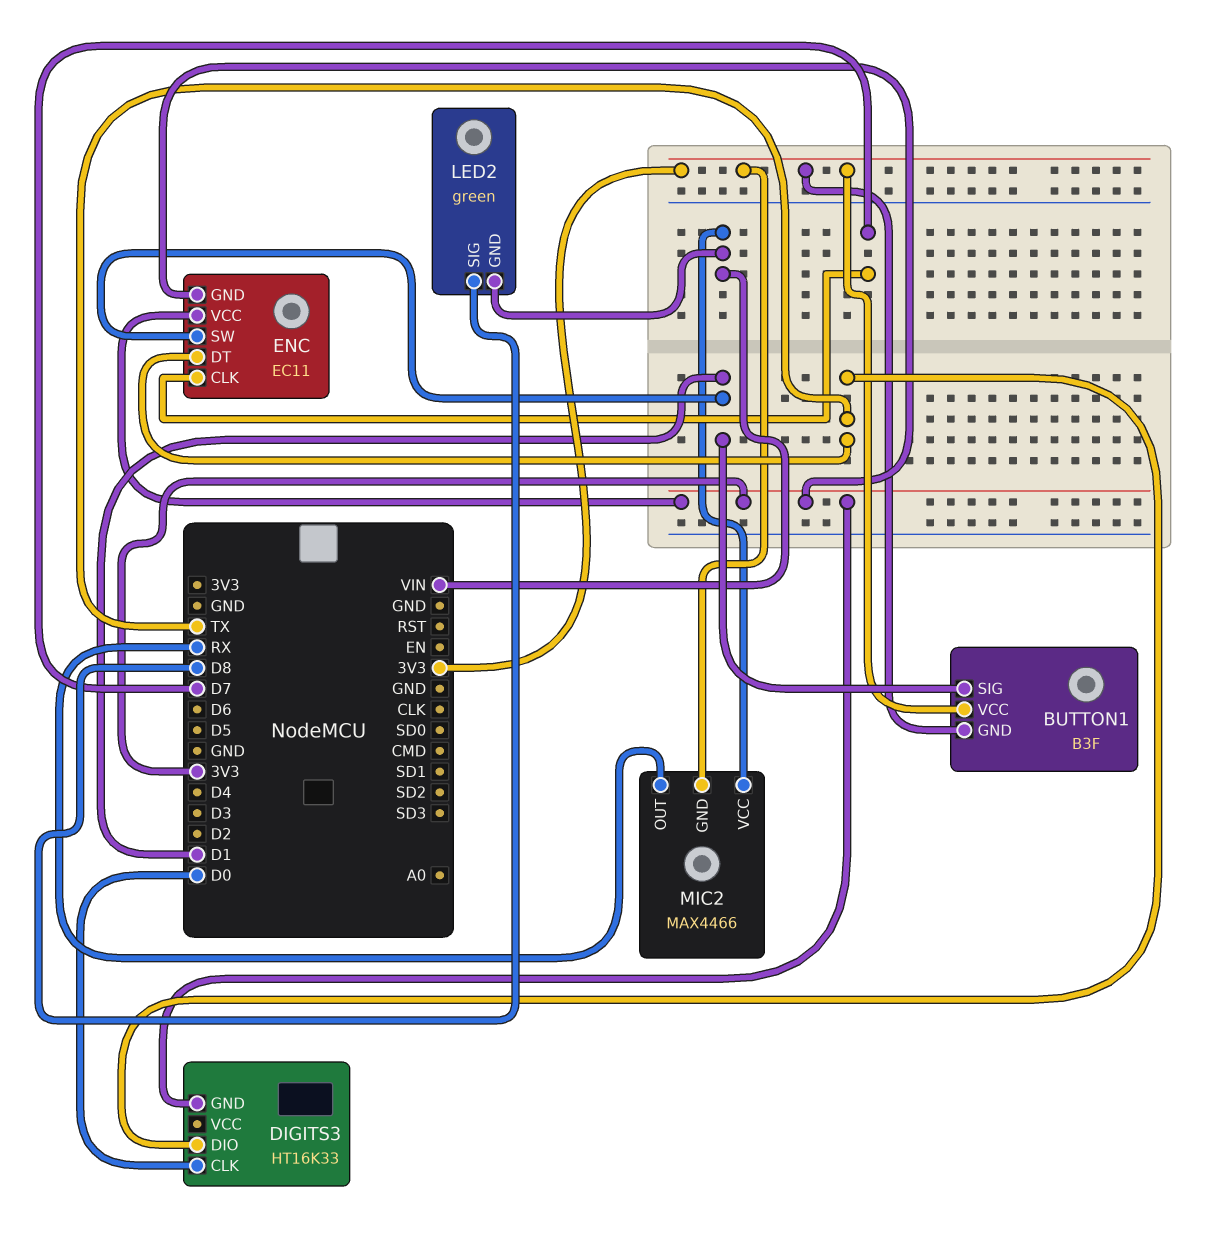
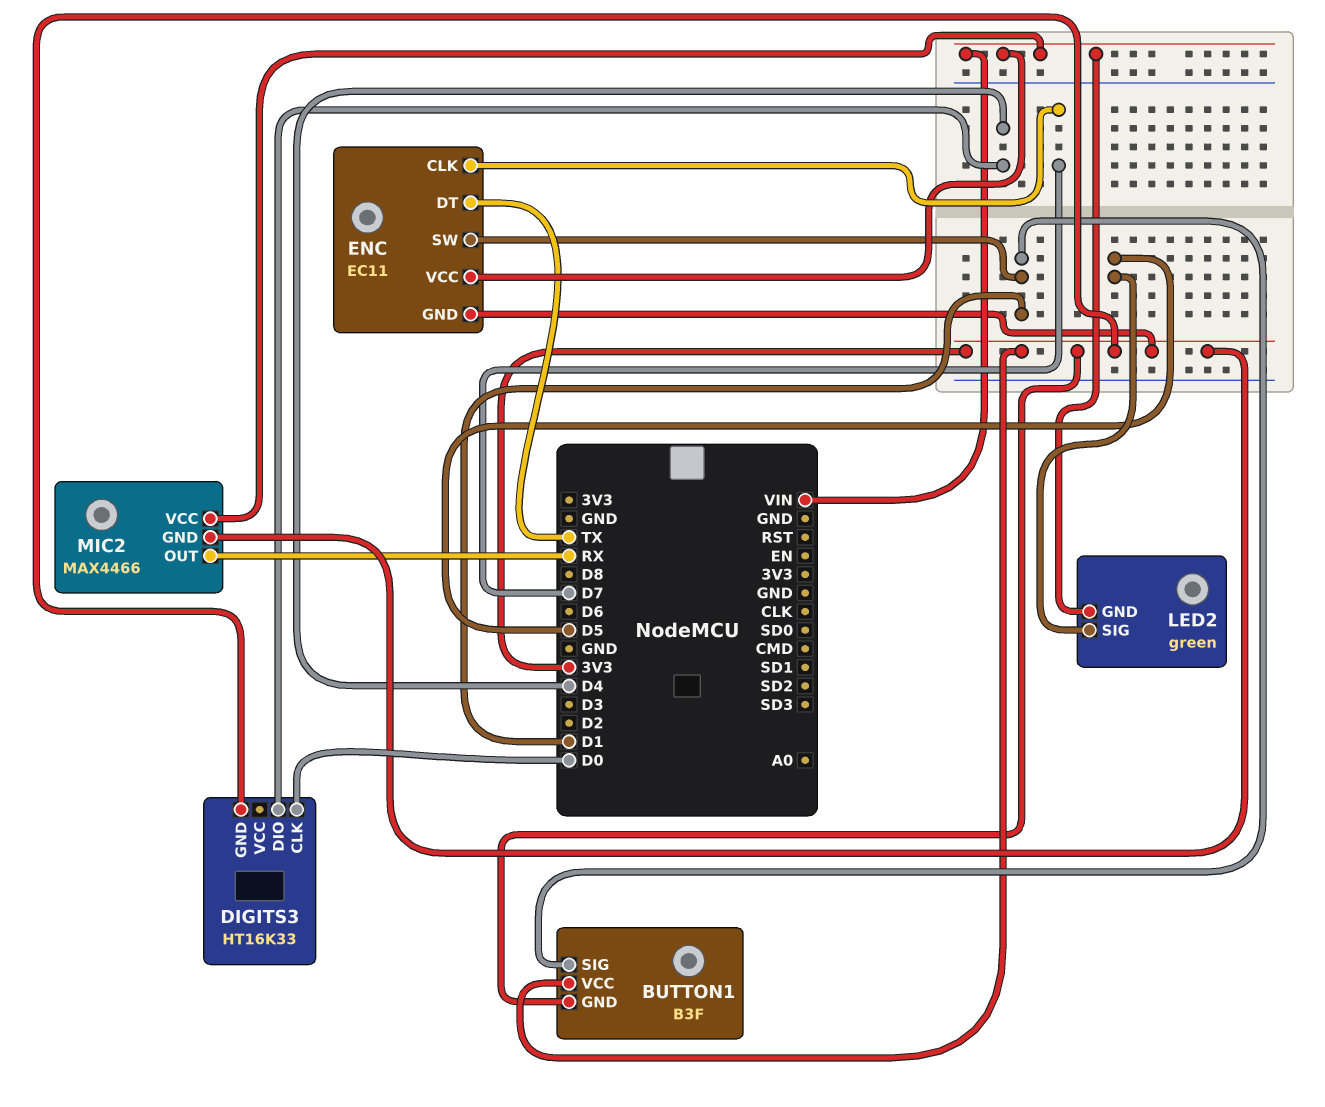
DIGITS3 pin DIO: TX -> D4
ENC pin VCC: 3V3 -> VIN
LED2 pin SIG: D8 -> D5

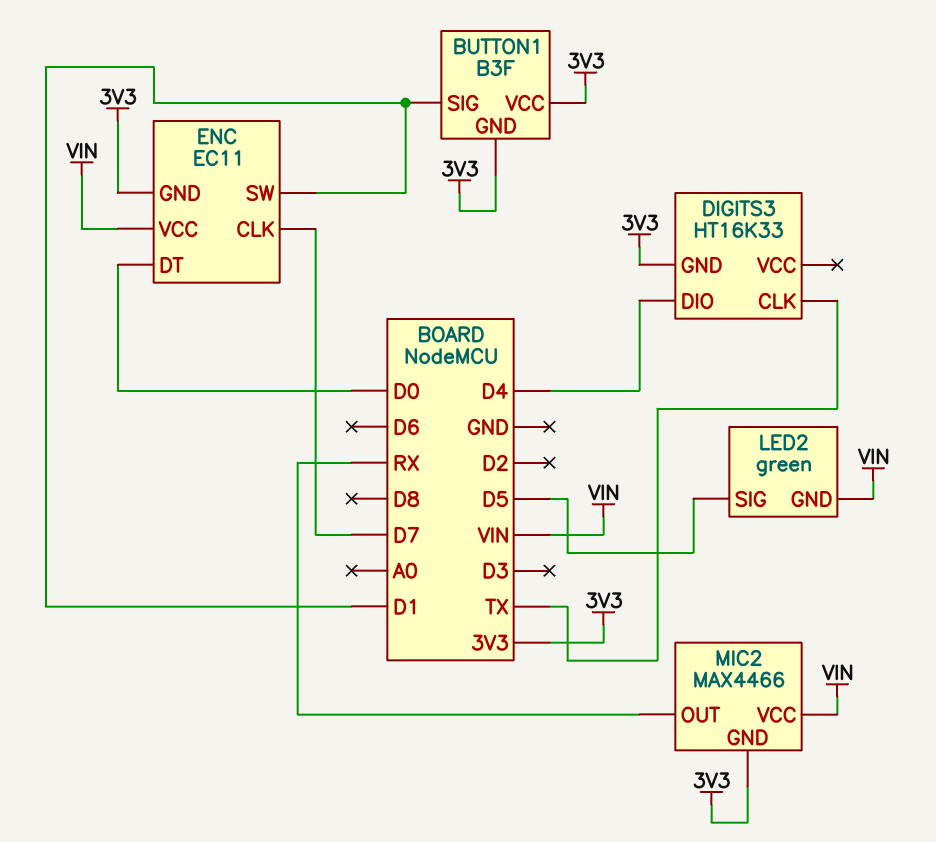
DIGITS3 pin CLK: D0 -> TX
ENC pin DT: TX -> D0

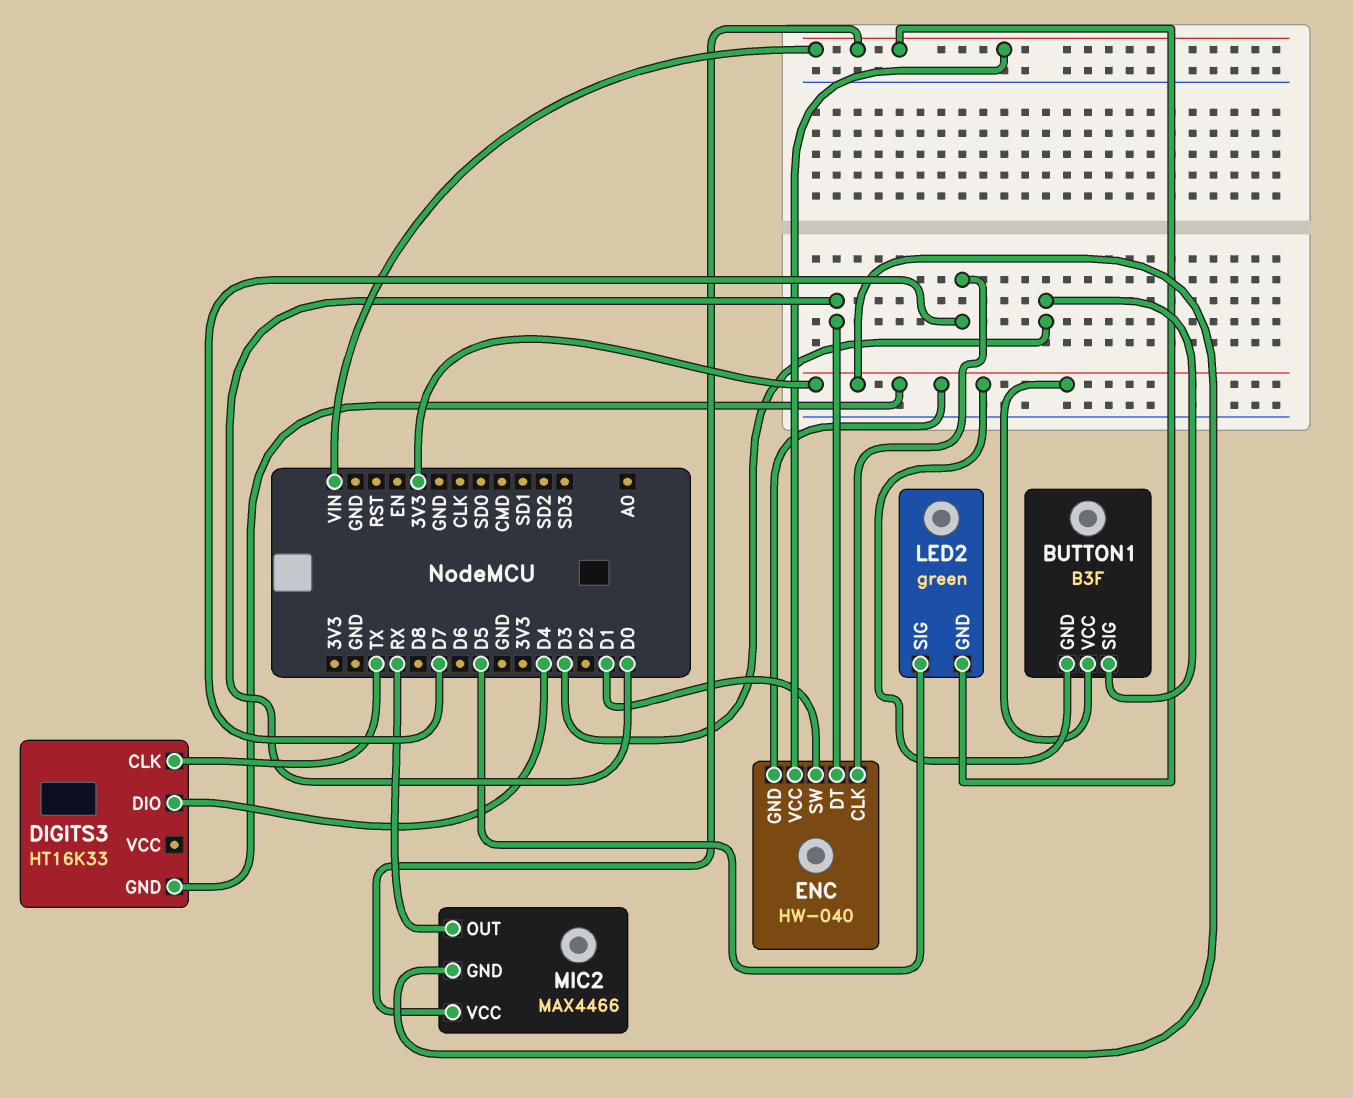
BUTTON1 pin SIG: D1 -> D3
ENC: EC11 -> HW-040

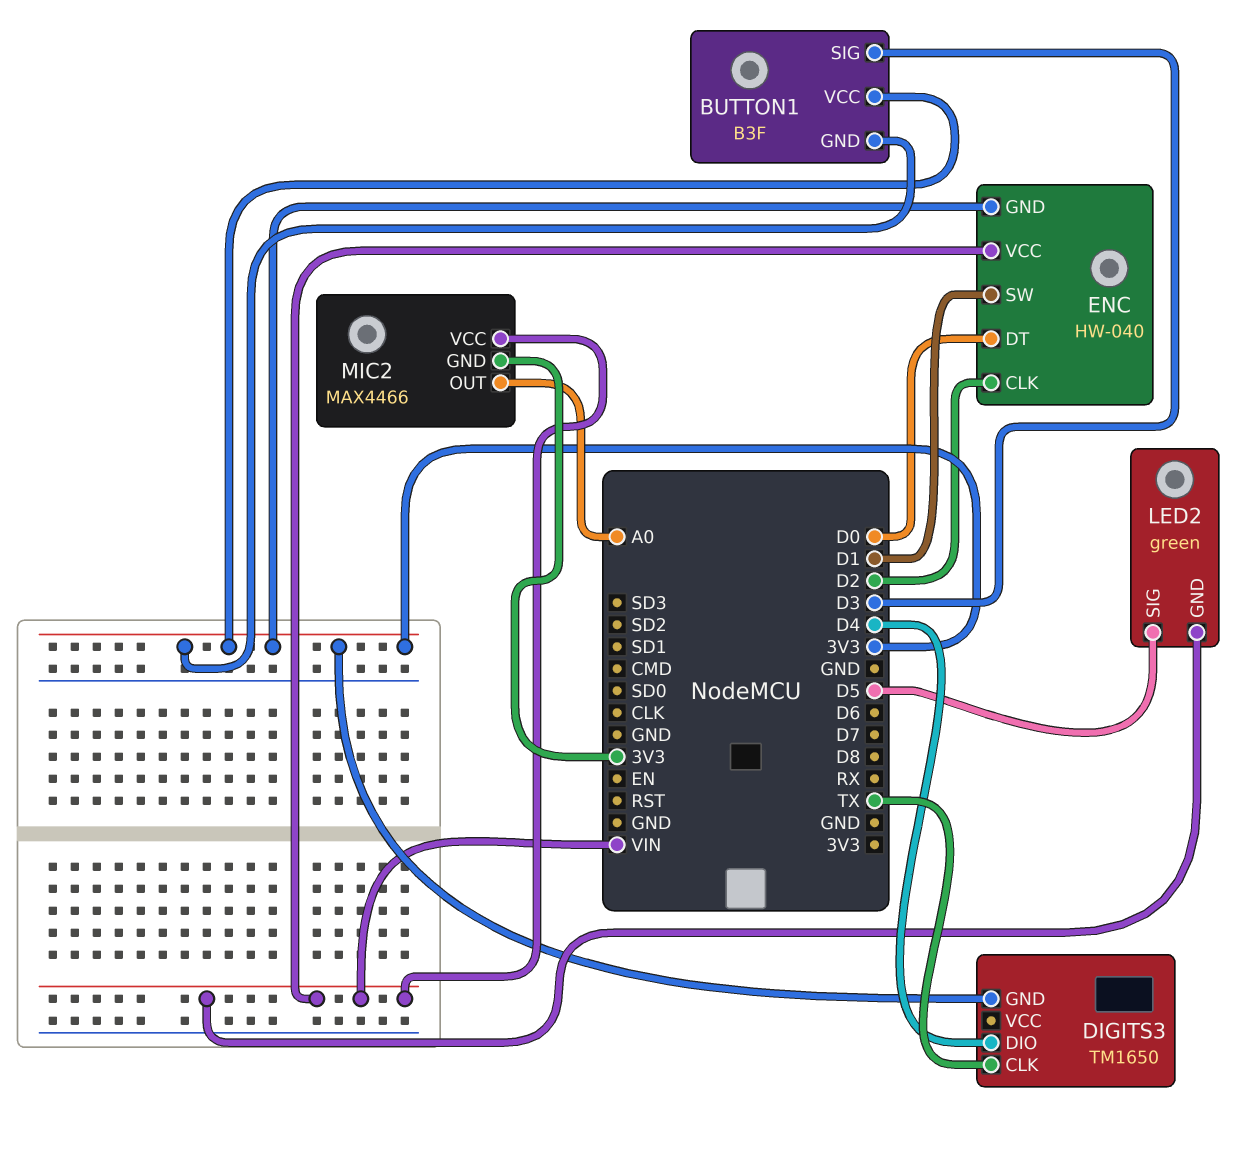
DIGITS3: HT16K33 -> TM1650
ENC pin CLK: D7 -> D2
MIC2 pin OUT: RX -> A0

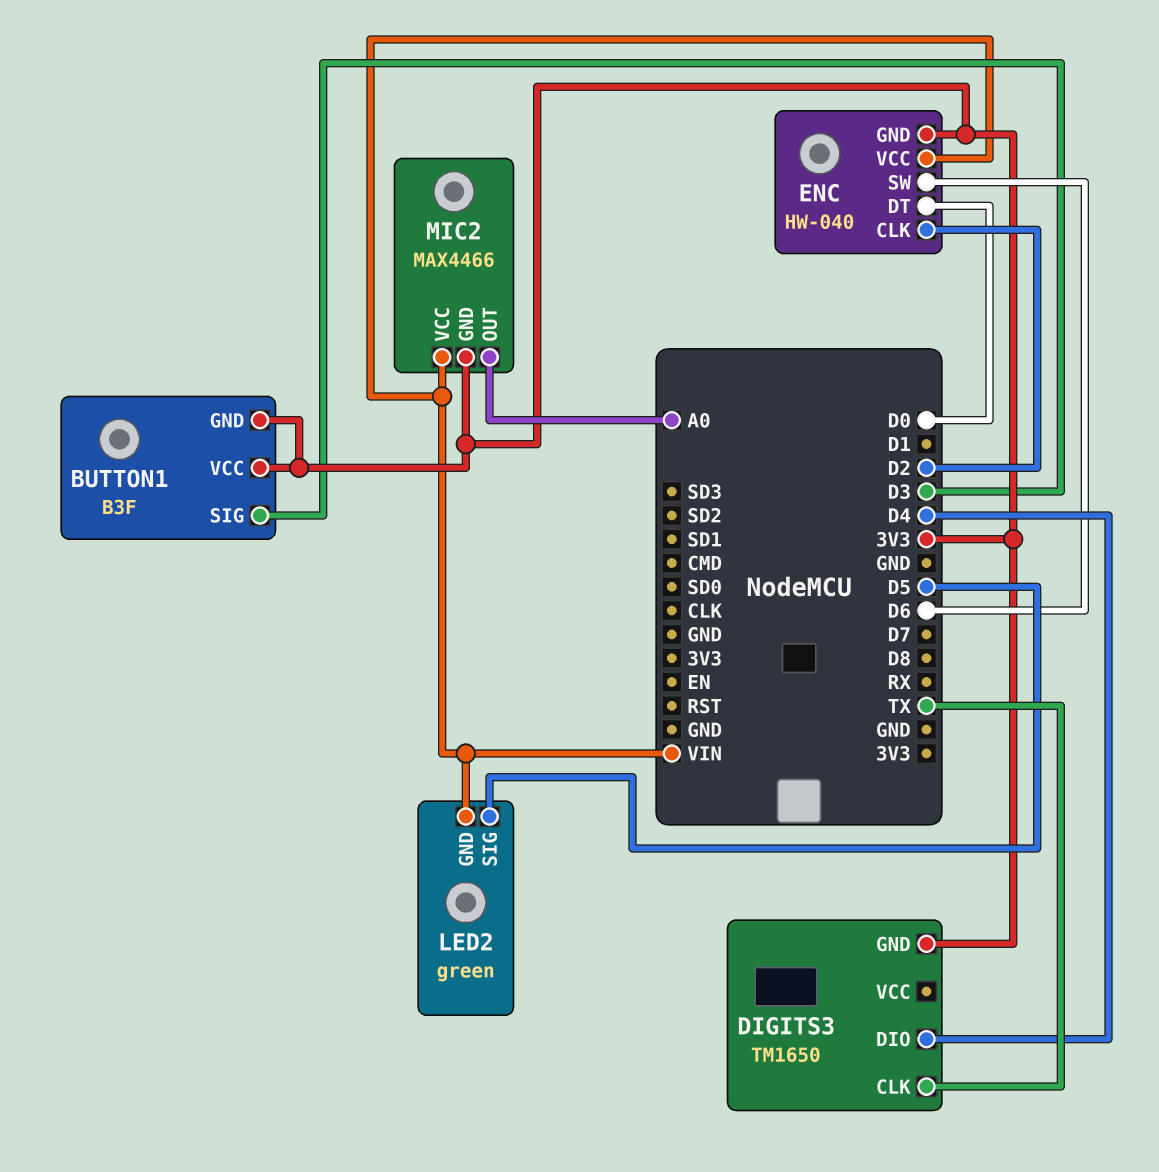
ENC pin SW: D1 -> D6

